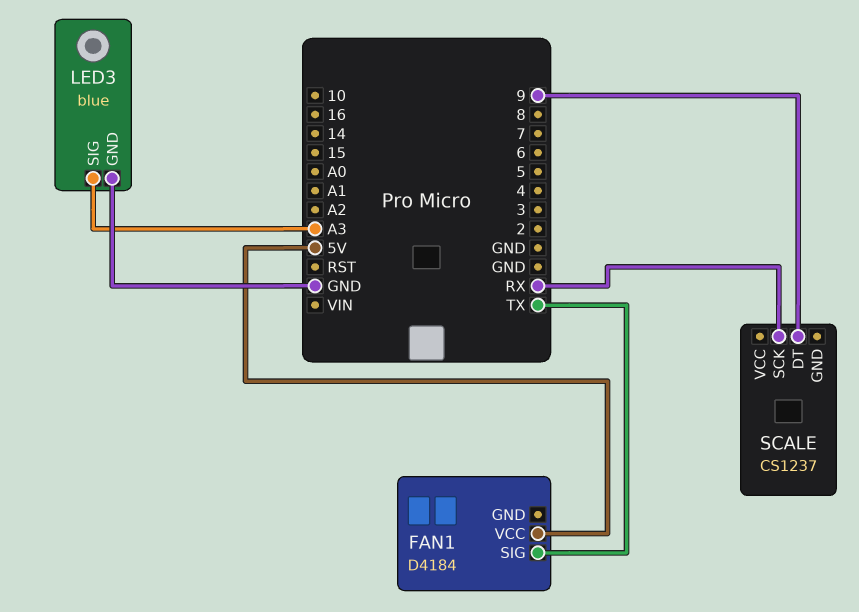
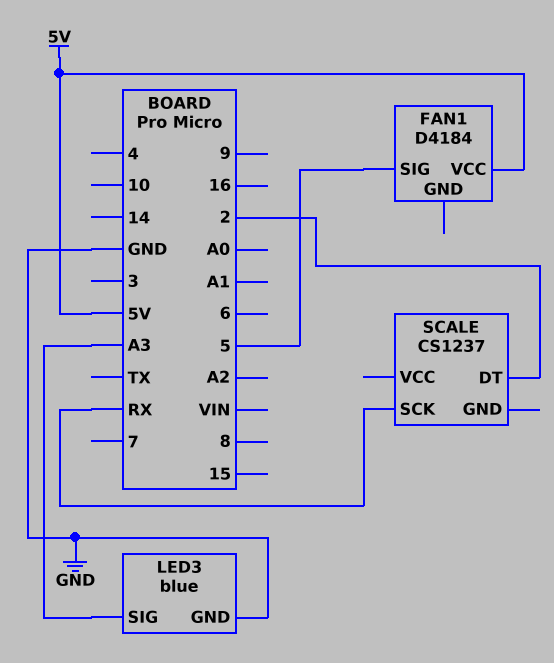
FAN1 pin SIG: TX -> 5
SCALE pin DT: 9 -> 2

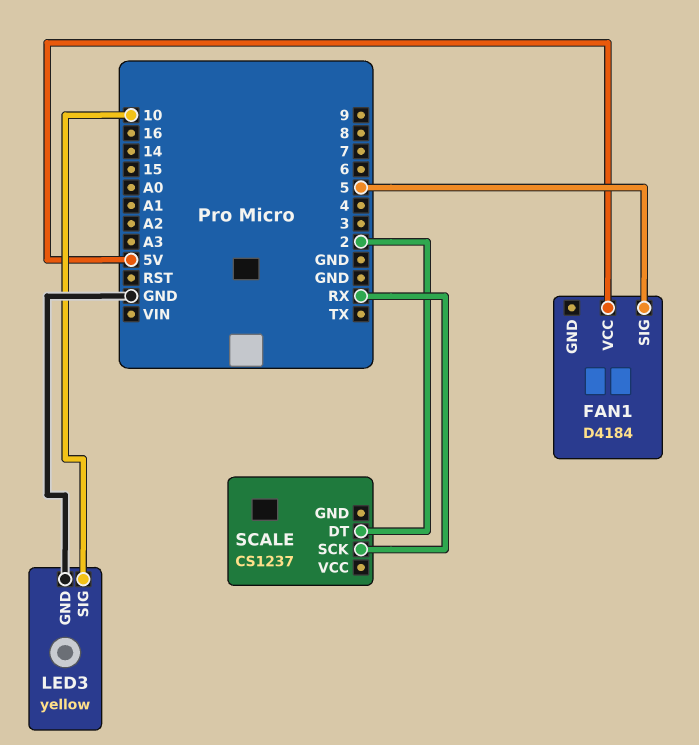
LED3: blue -> yellow
LED3 pin SIG: A3 -> 10

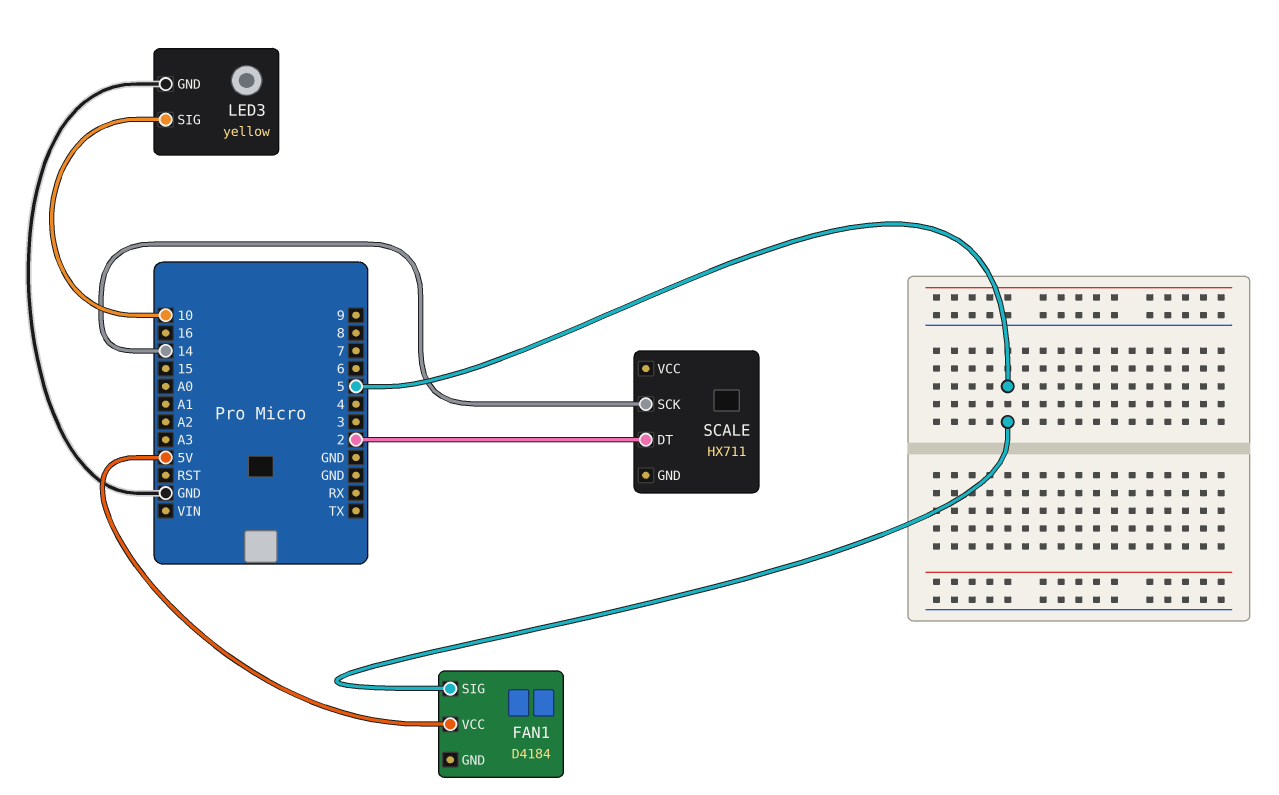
SCALE: CS1237 -> HX711
SCALE pin SCK: RX -> 14

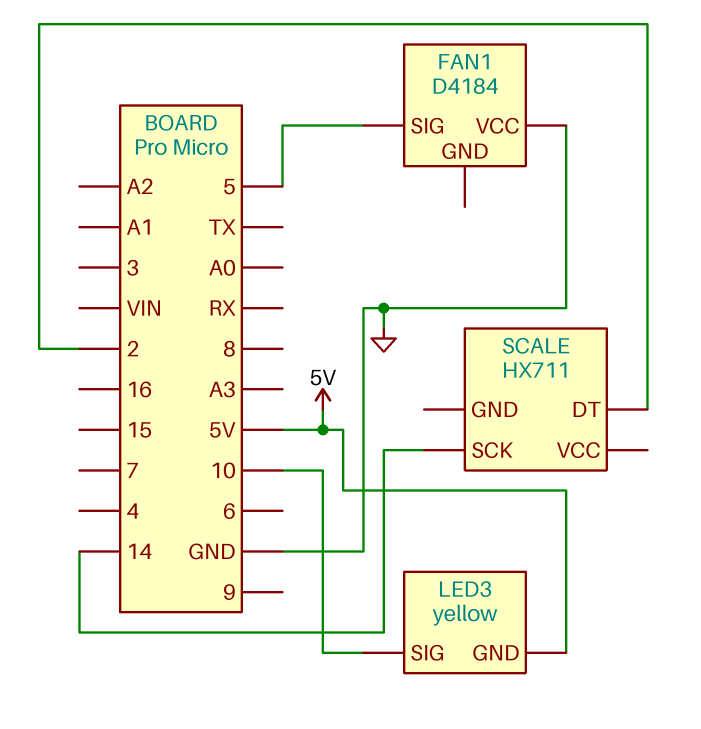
FAN1 pin VCC: 5V -> GND
LED3 pin GND: GND -> 5V

